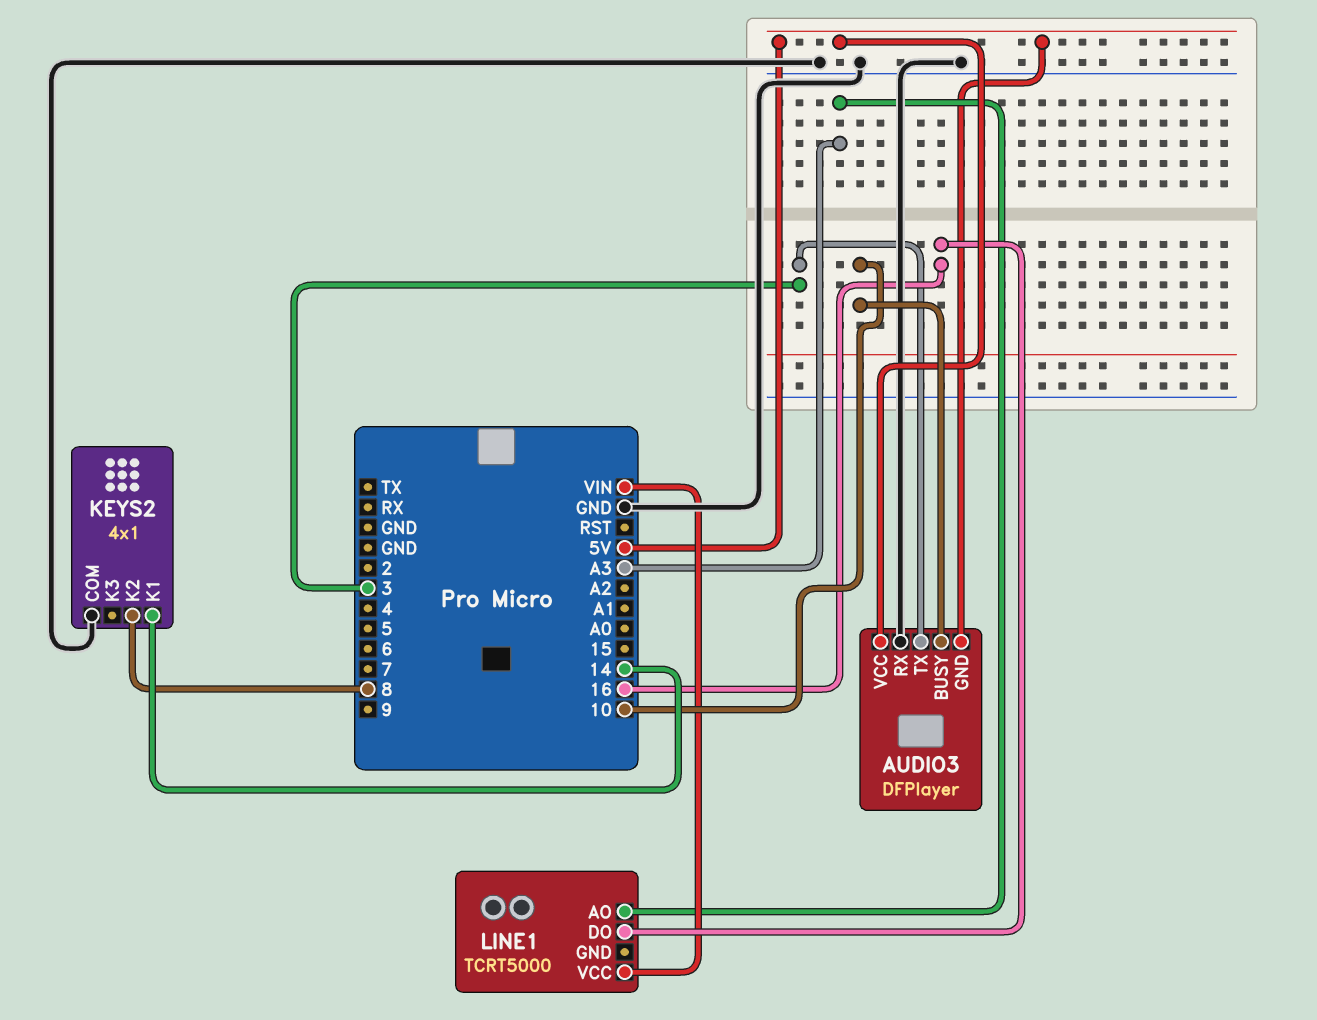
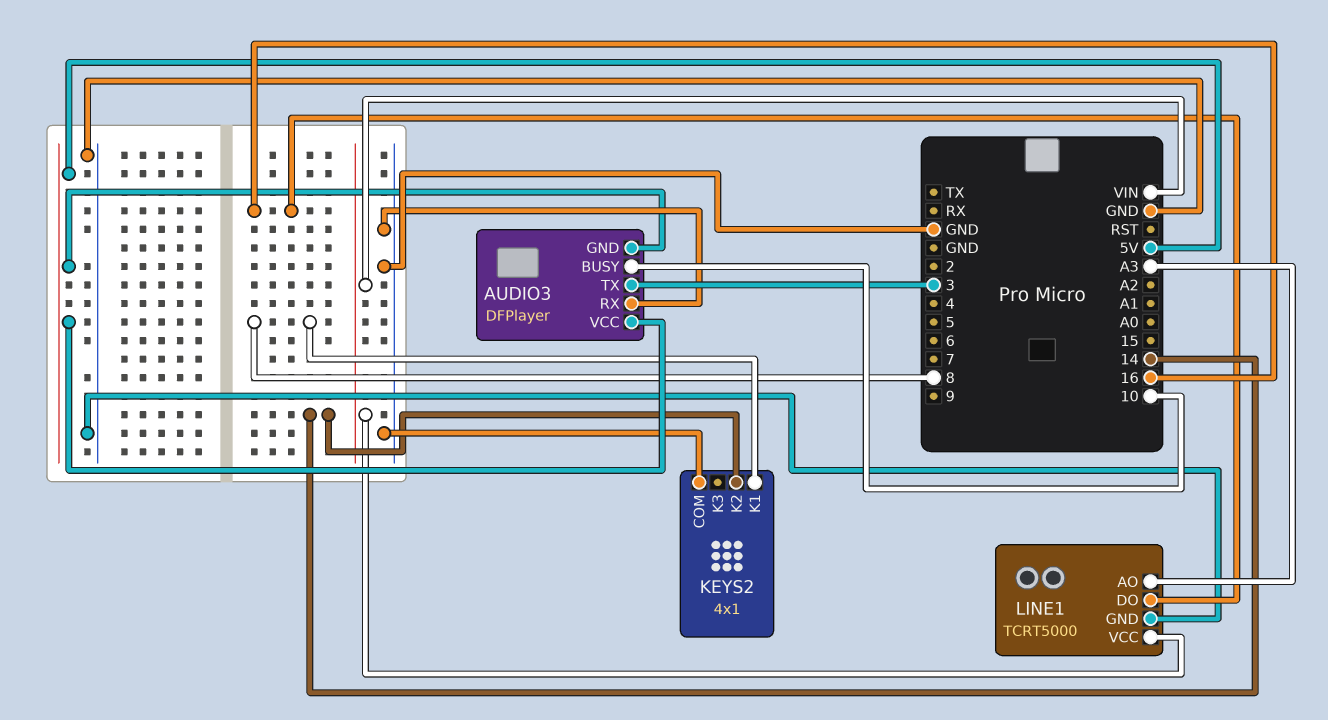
KEYS2 pin K1: 14 -> 8
KEYS2 pin K2: 8 -> 14
LINE1 pin GND: none -> GND

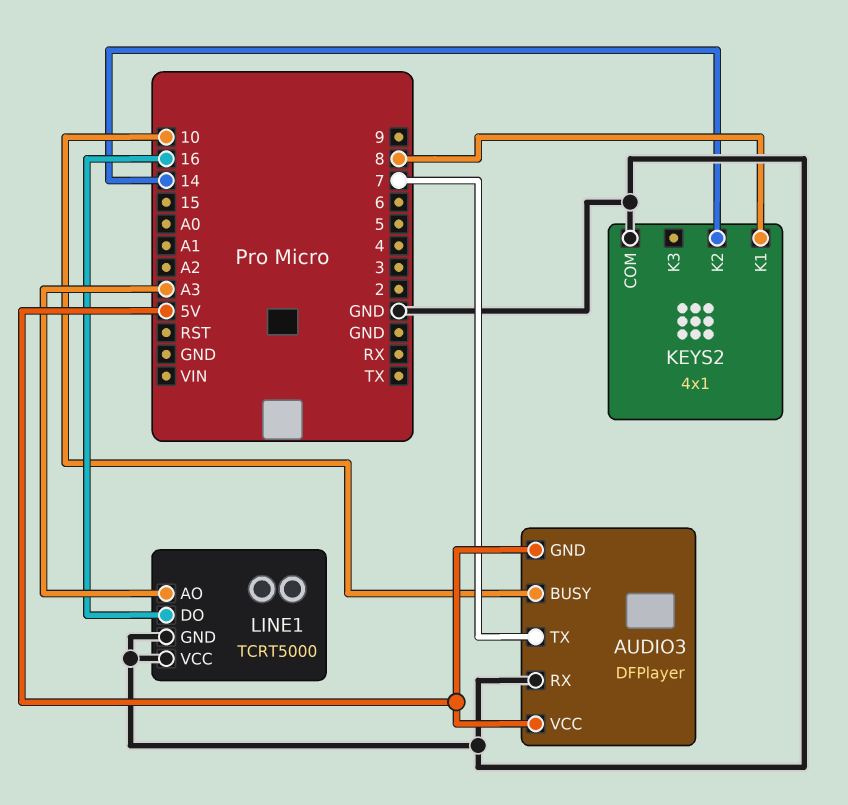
AUDIO3 pin TX: 3 -> 7
LINE1 pin VCC: VIN -> GND

